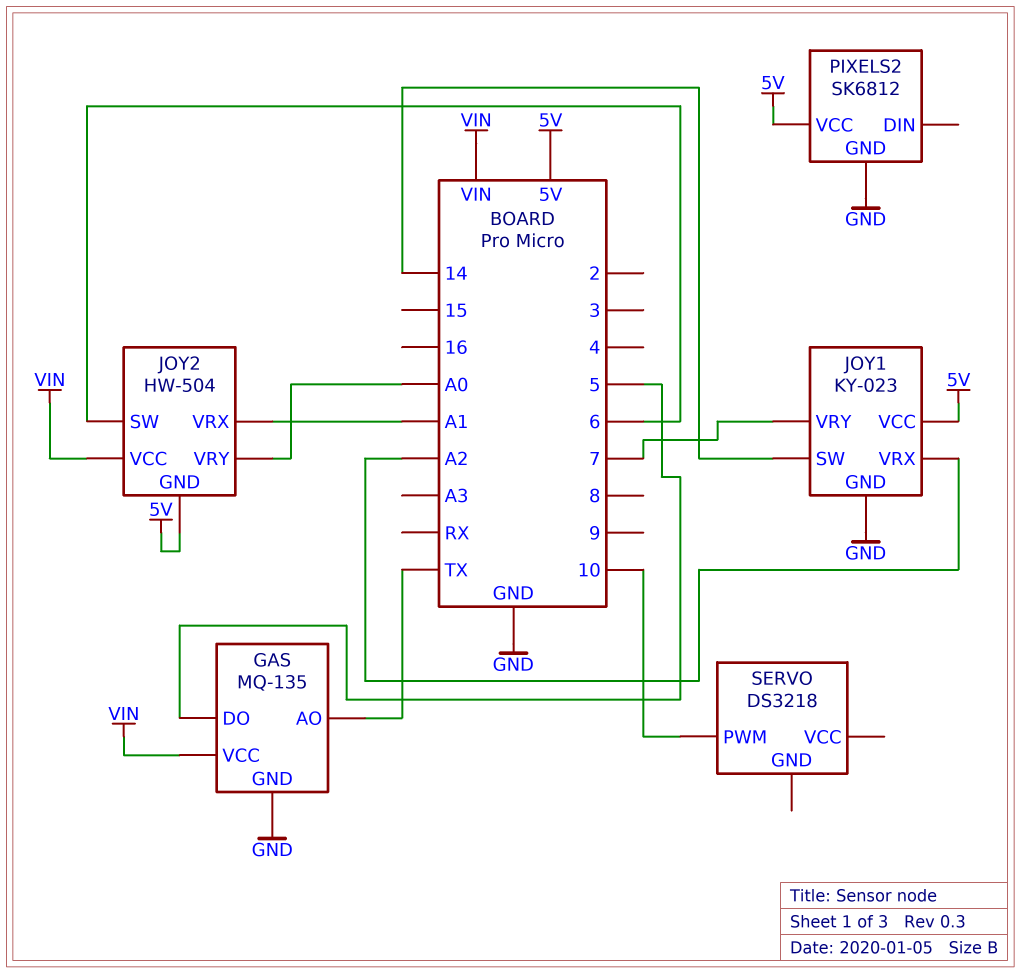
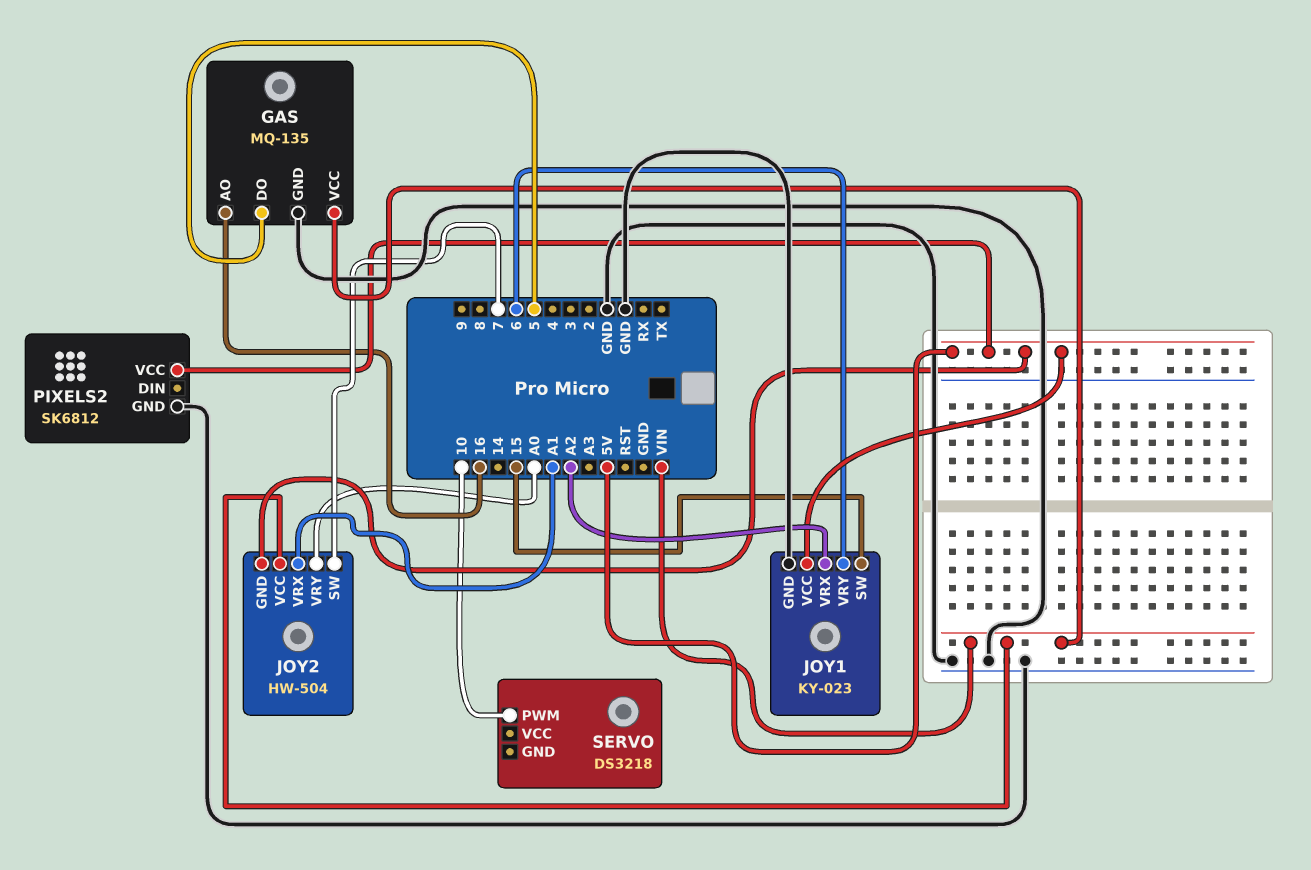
GAS pin AO: TX -> 16
JOY1 pin SW: 14 -> 15
JOY1 pin VRY: 7 -> 6
JOY2 pin SW: 6 -> 7

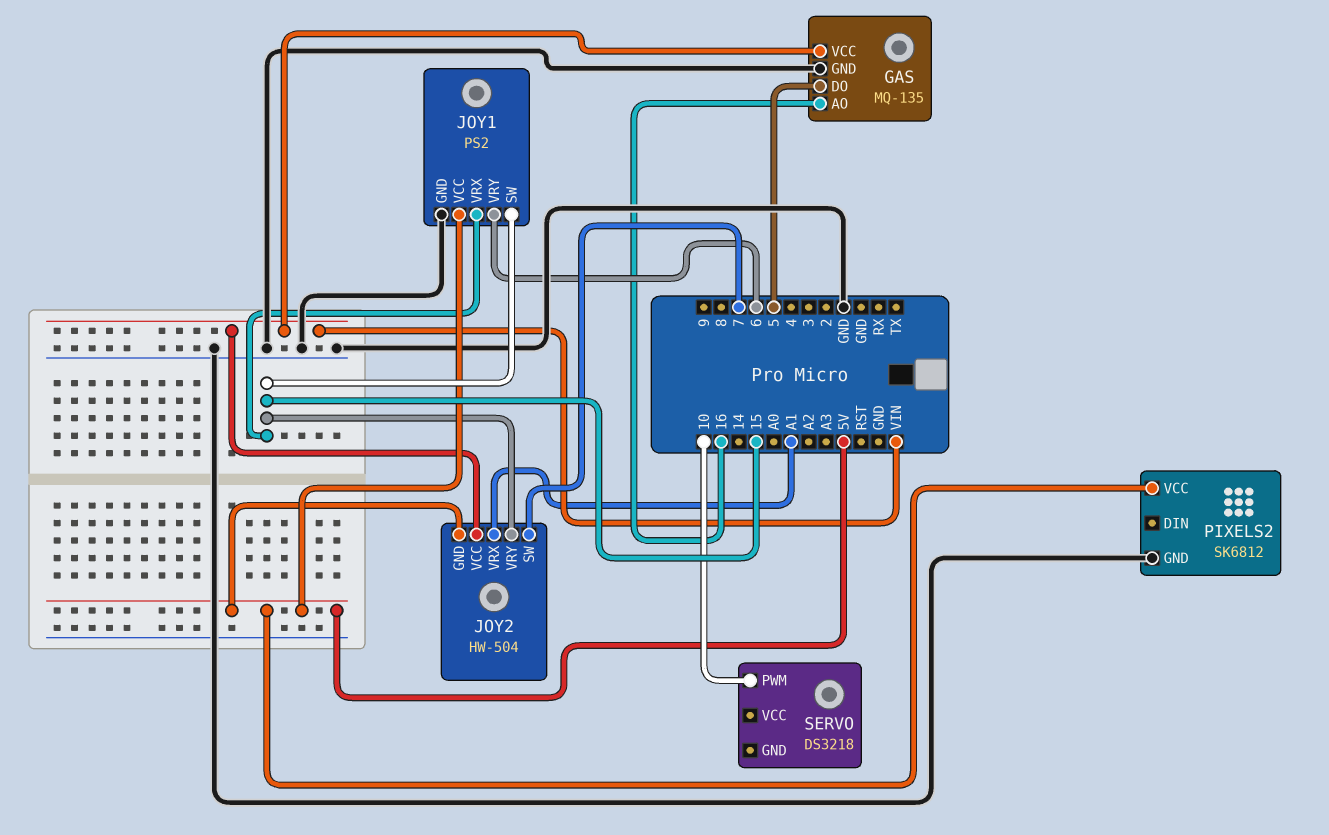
JOY1: KY-023 -> PS2
JOY1 pin VRX: A2 -> 15
JOY2 pin VRY: A0 -> 15

